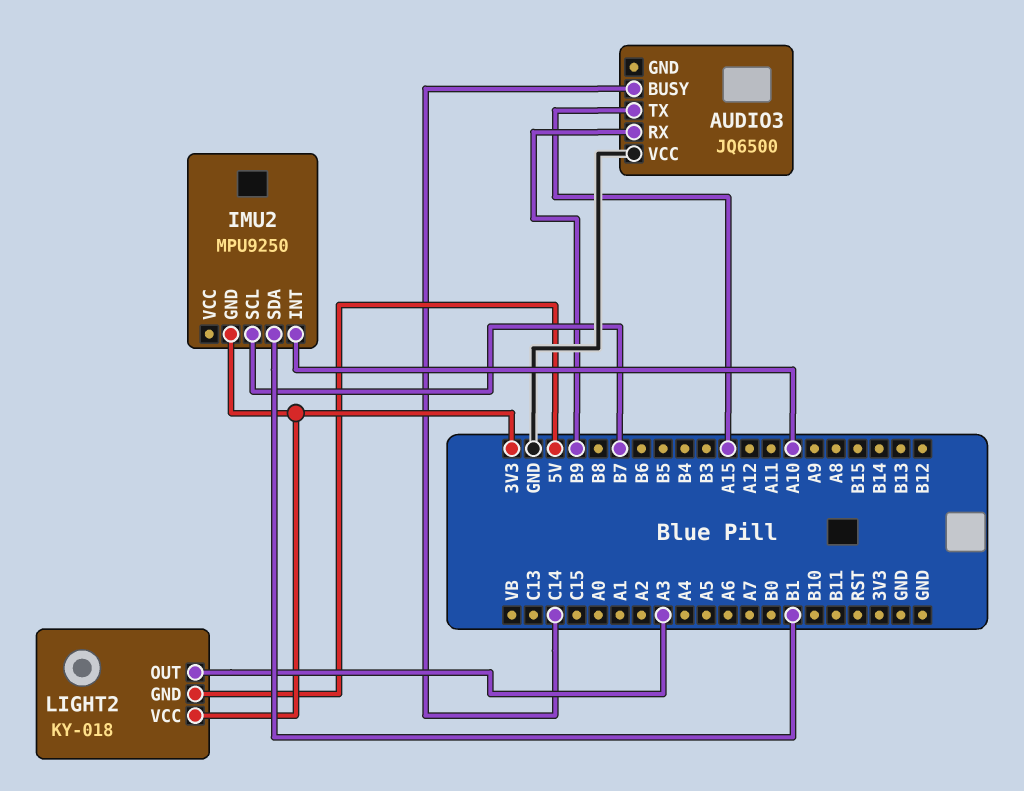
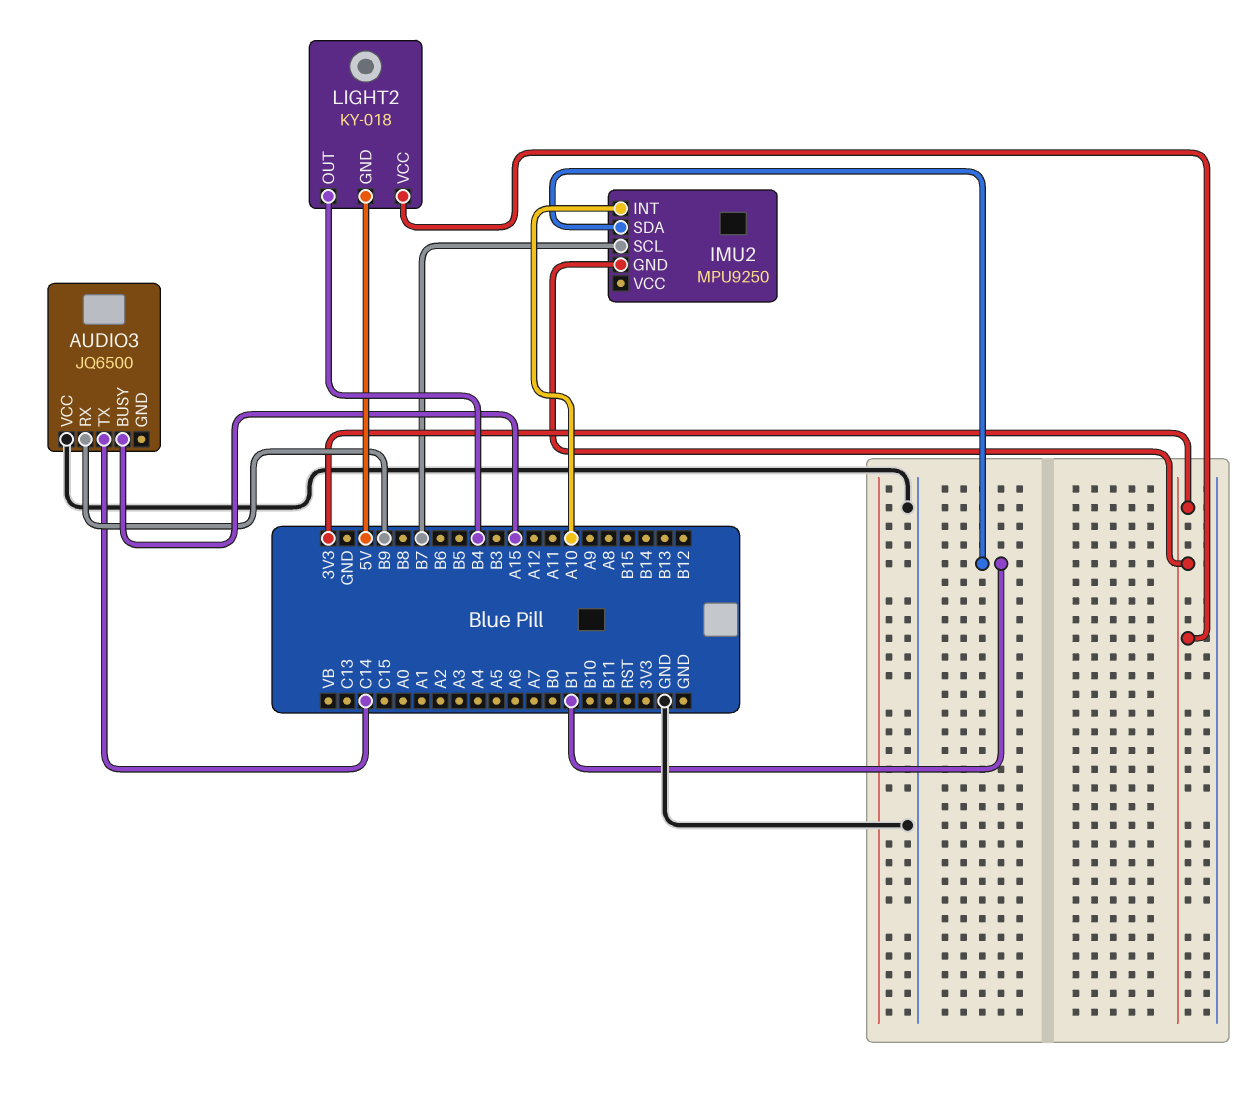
AUDIO3 pin BUSY: C14 -> A15
AUDIO3 pin TX: A15 -> C14
LIGHT2 pin OUT: A3 -> B4

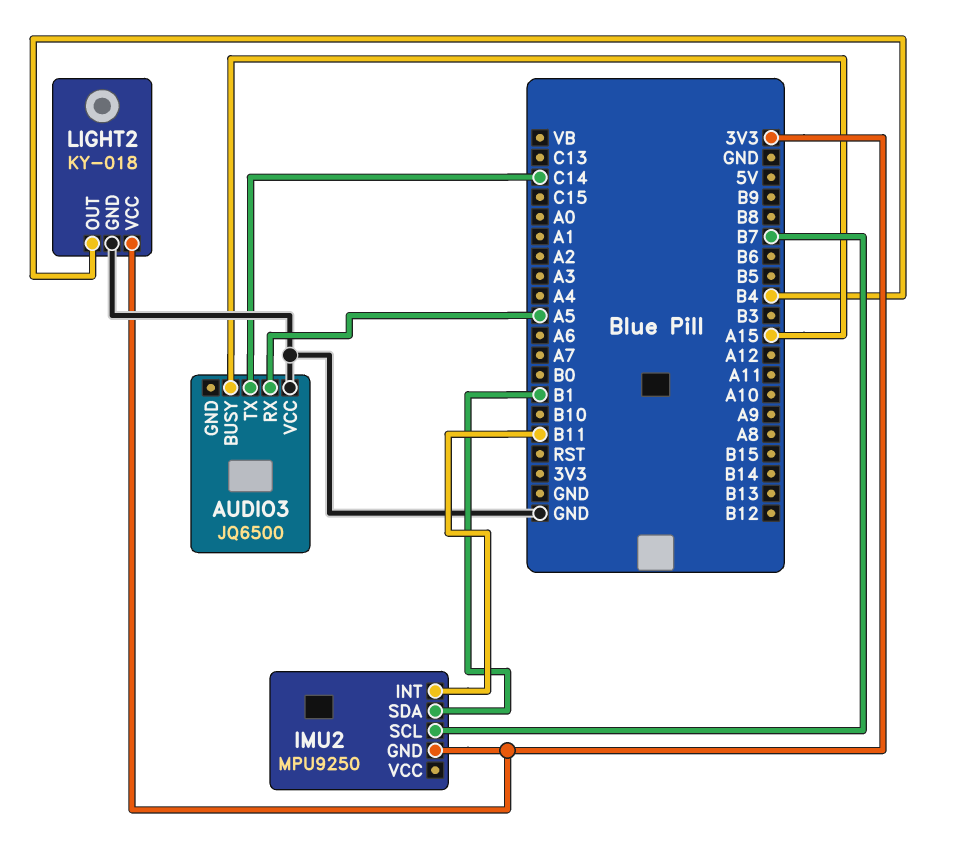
AUDIO3 pin RX: B9 -> A5
IMU2 pin INT: A10 -> B11
LIGHT2 pin GND: 5V -> GND

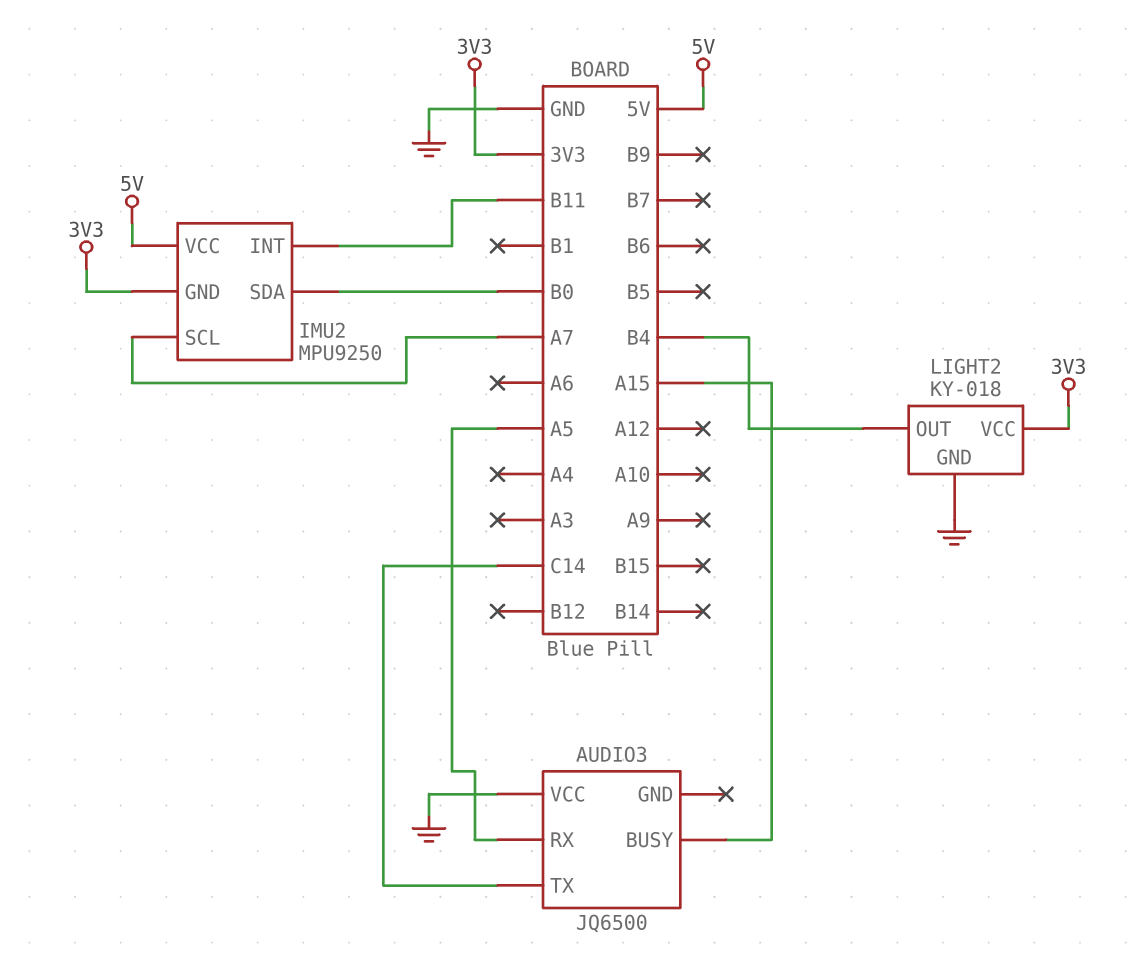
IMU2 pin SCL: B7 -> A7
IMU2 pin SDA: B1 -> B0
IMU2 pin VCC: none -> 5V

